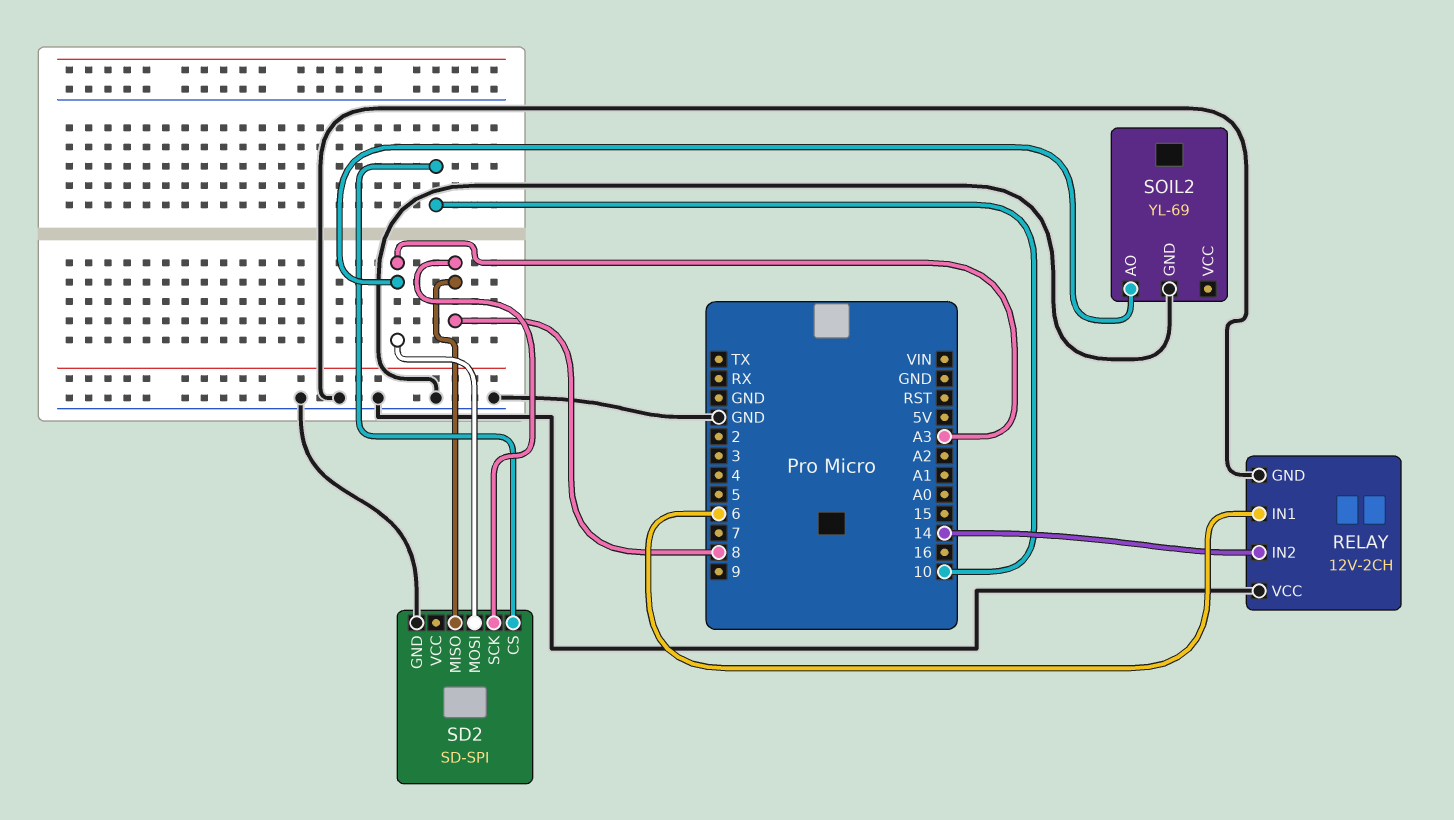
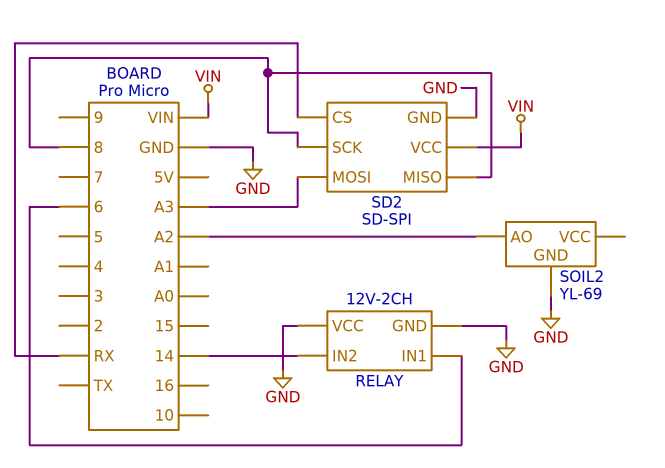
SD2 pin CS: 10 -> RX
SD2 pin VCC: none -> VIN
SOIL2 pin AO: A3 -> A2

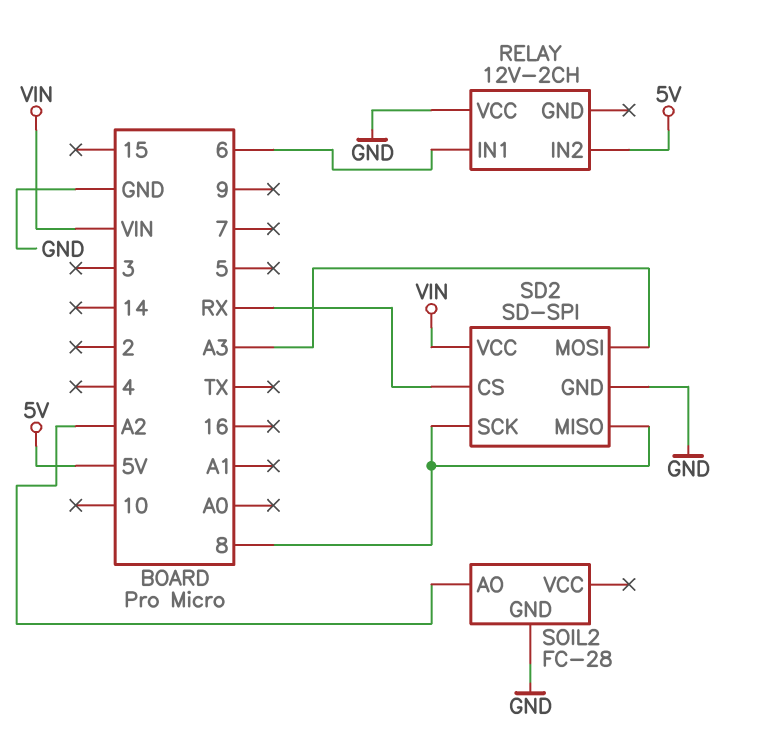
RELAY pin GND: GND -> none
RELAY pin IN2: 14 -> 5V
SOIL2: YL-69 -> FC-28

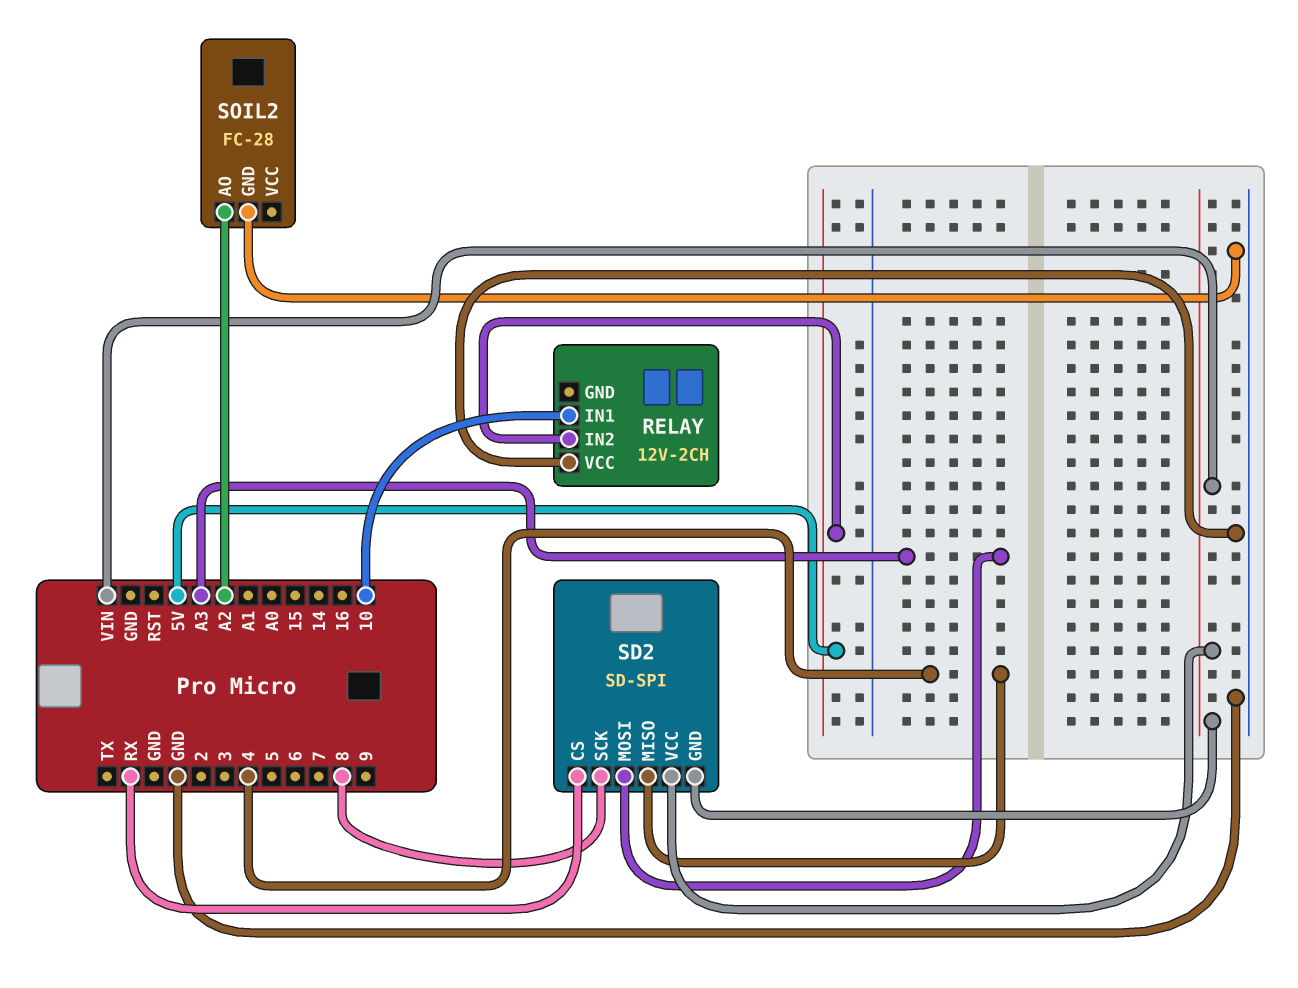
RELAY pin IN1: 6 -> 10
SD2 pin GND: GND -> VIN
SD2 pin MISO: 8 -> 4

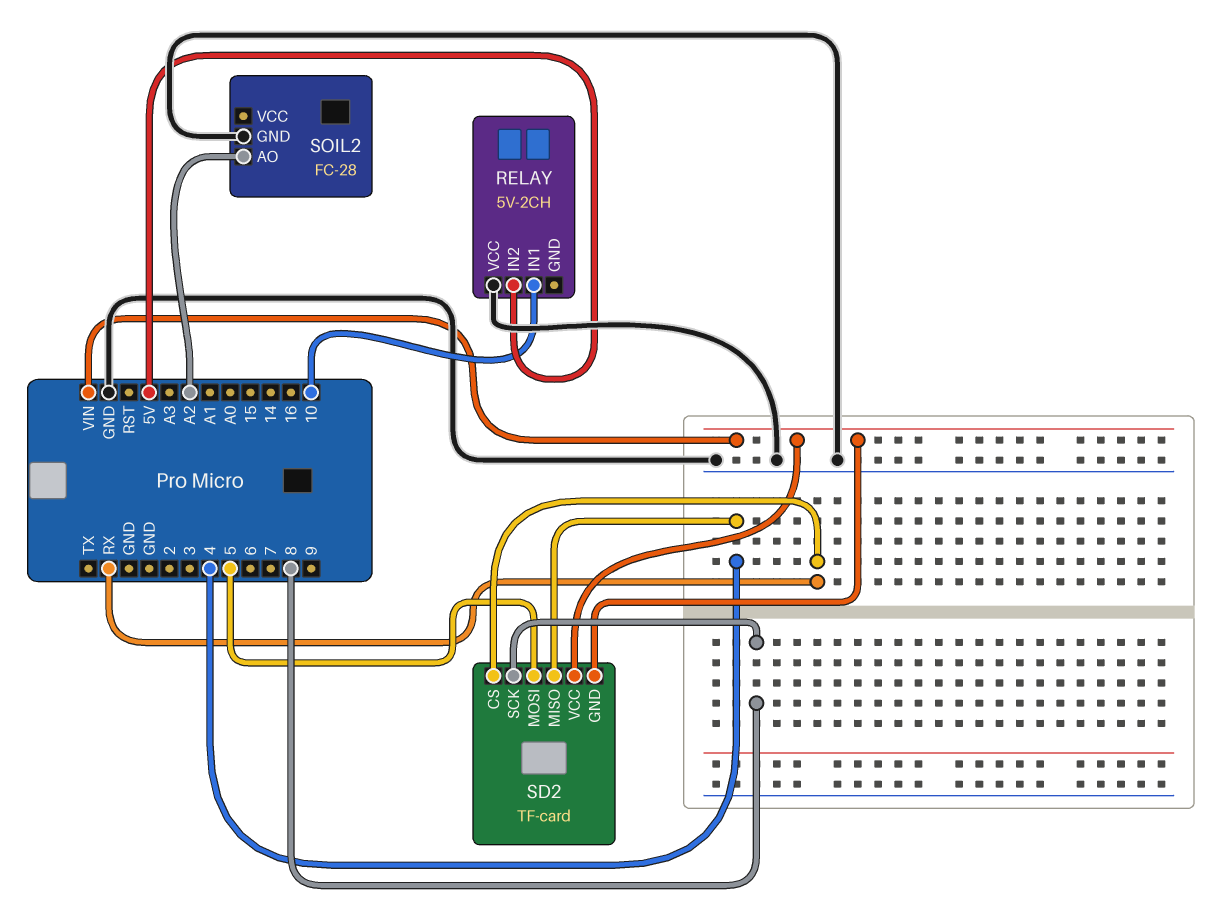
RELAY: 12V-2CH -> 5V-2CH
SD2: SD-SPI -> TF-card
SD2 pin MOSI: A3 -> 5

